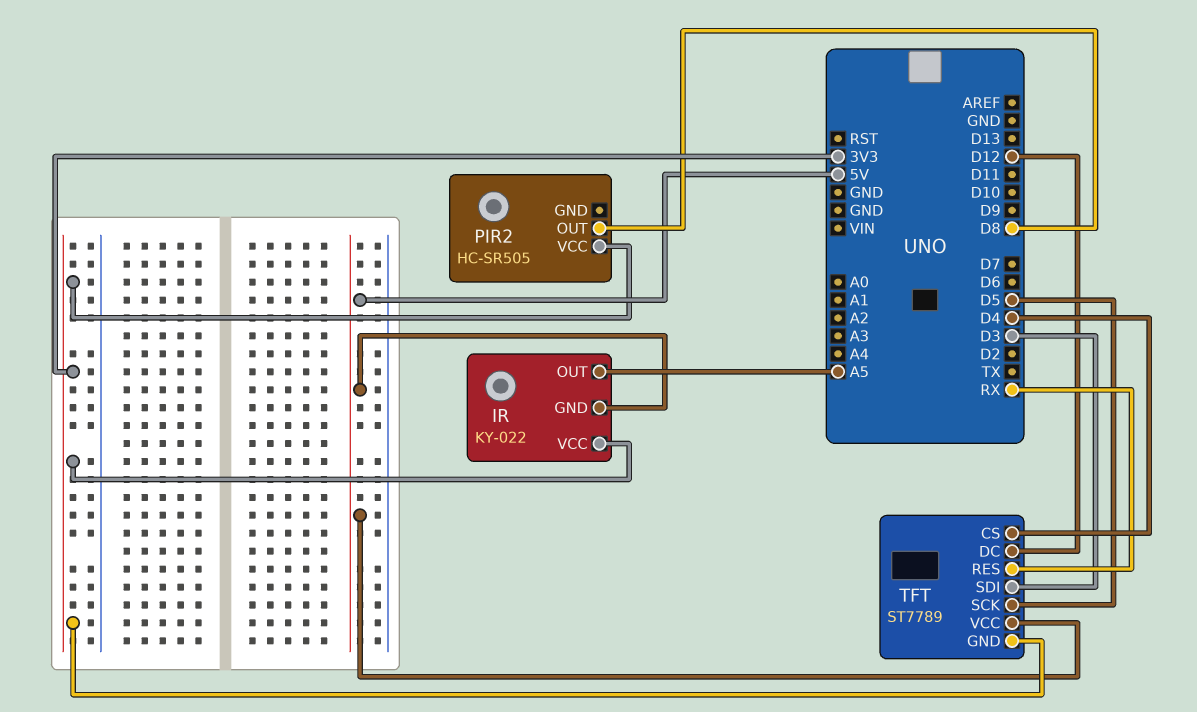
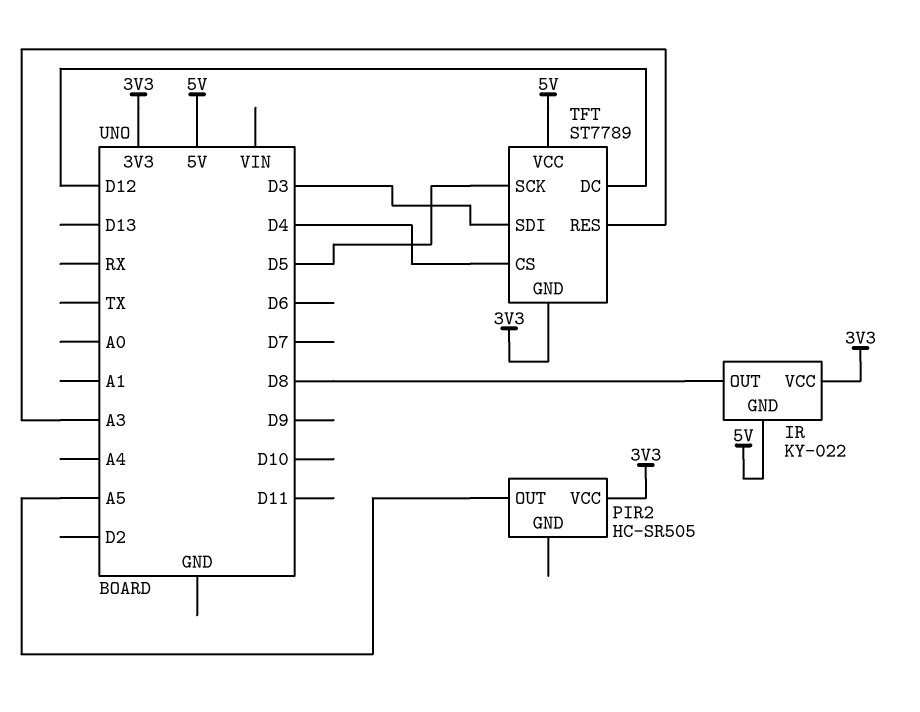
IR pin OUT: A5 -> D8
PIR2 pin OUT: D8 -> A5
TFT pin RES: RX -> A3

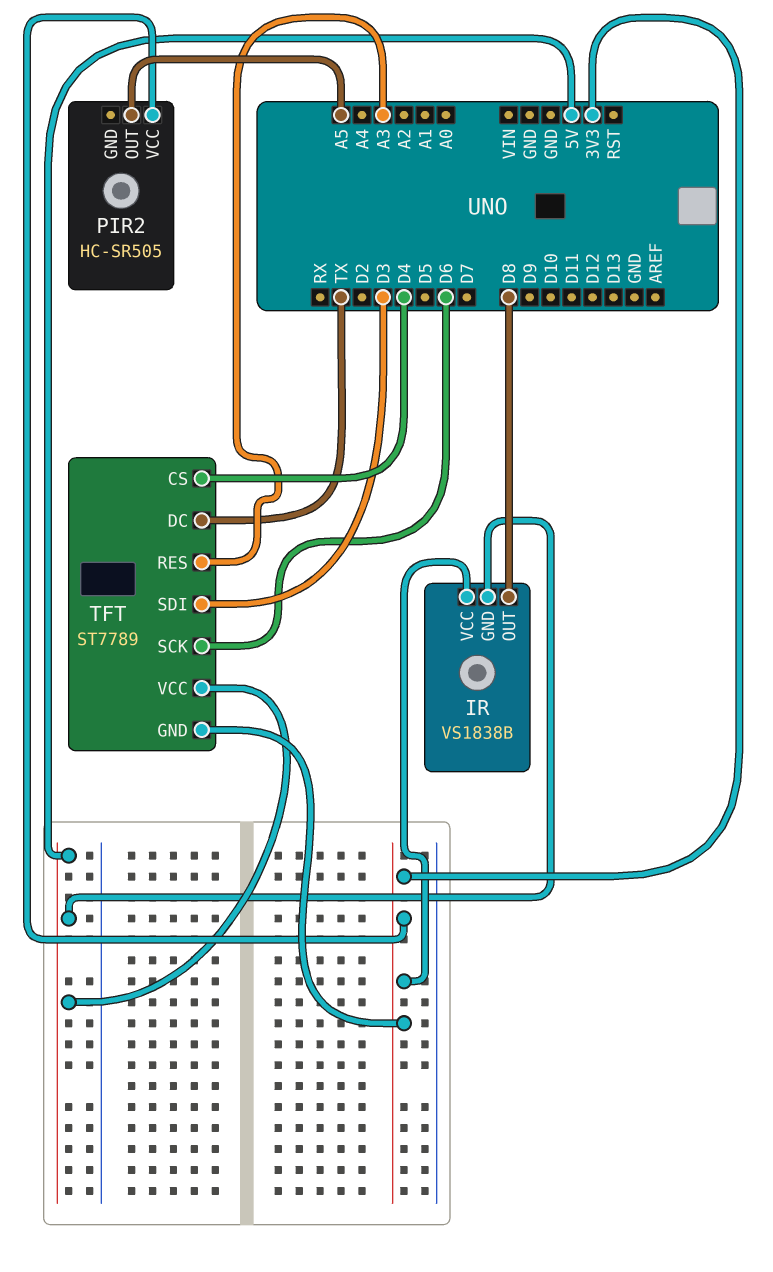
IR: KY-022 -> VS1838B
TFT pin DC: D12 -> TX
TFT pin SCK: D5 -> D6

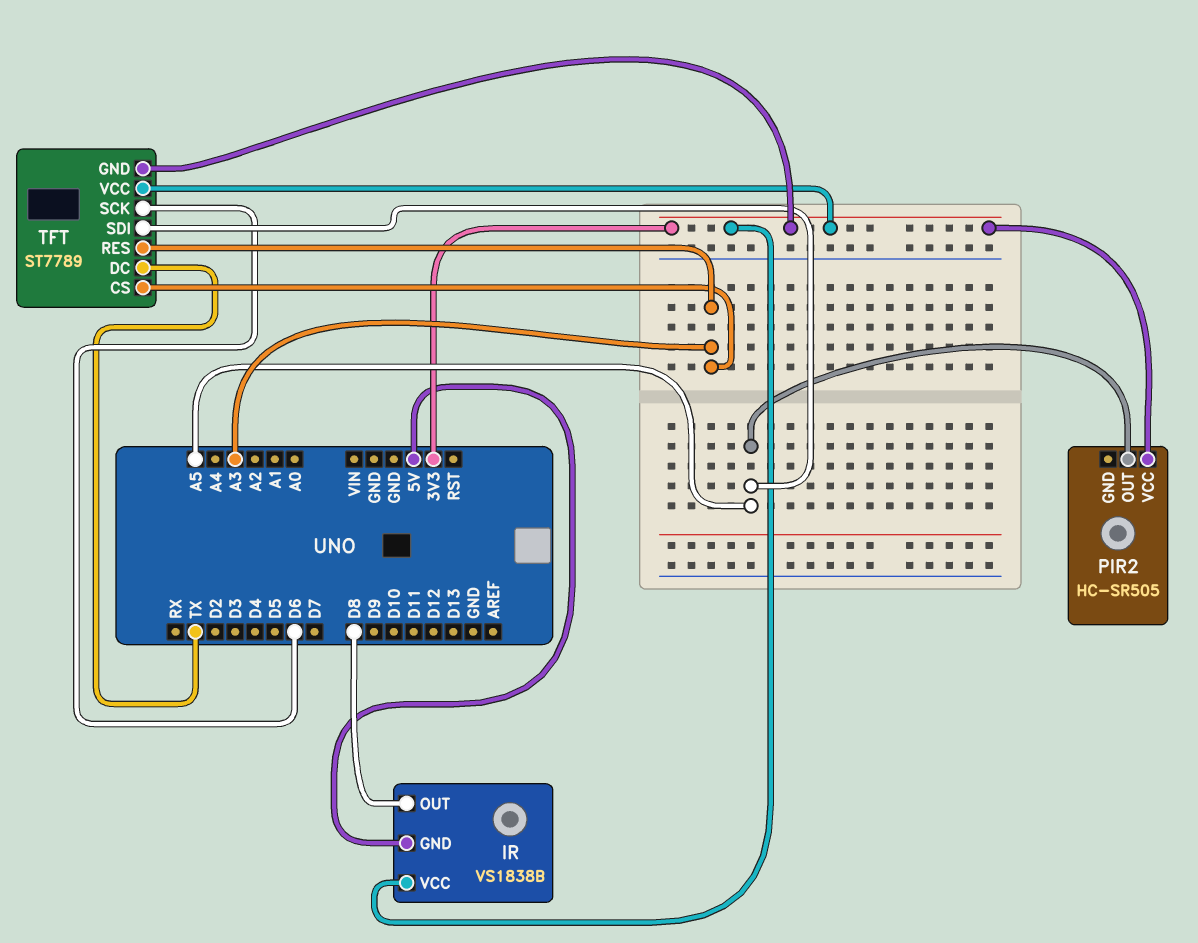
TFT pin CS: D4 -> A3
TFT pin SDI: D3 -> A5
TFT pin VCC: 5V -> 3V3

